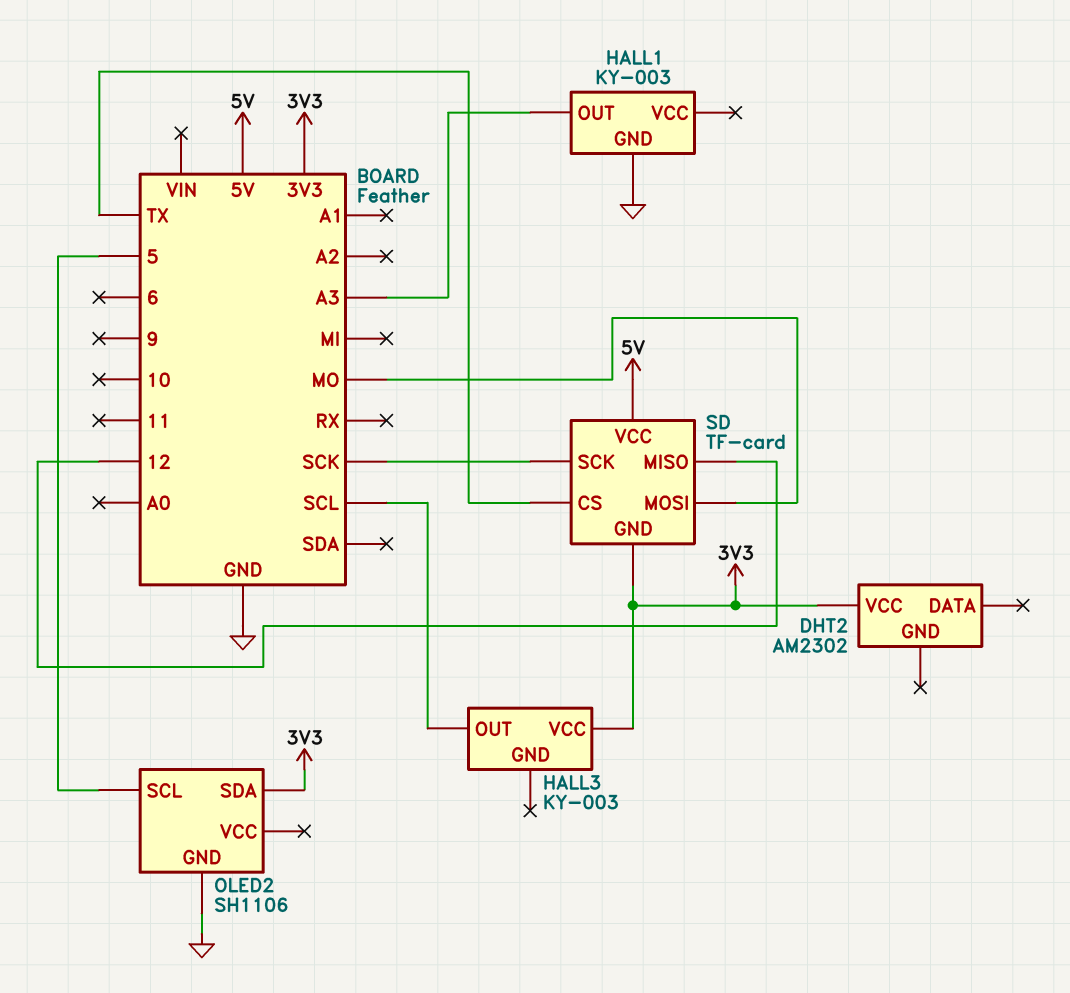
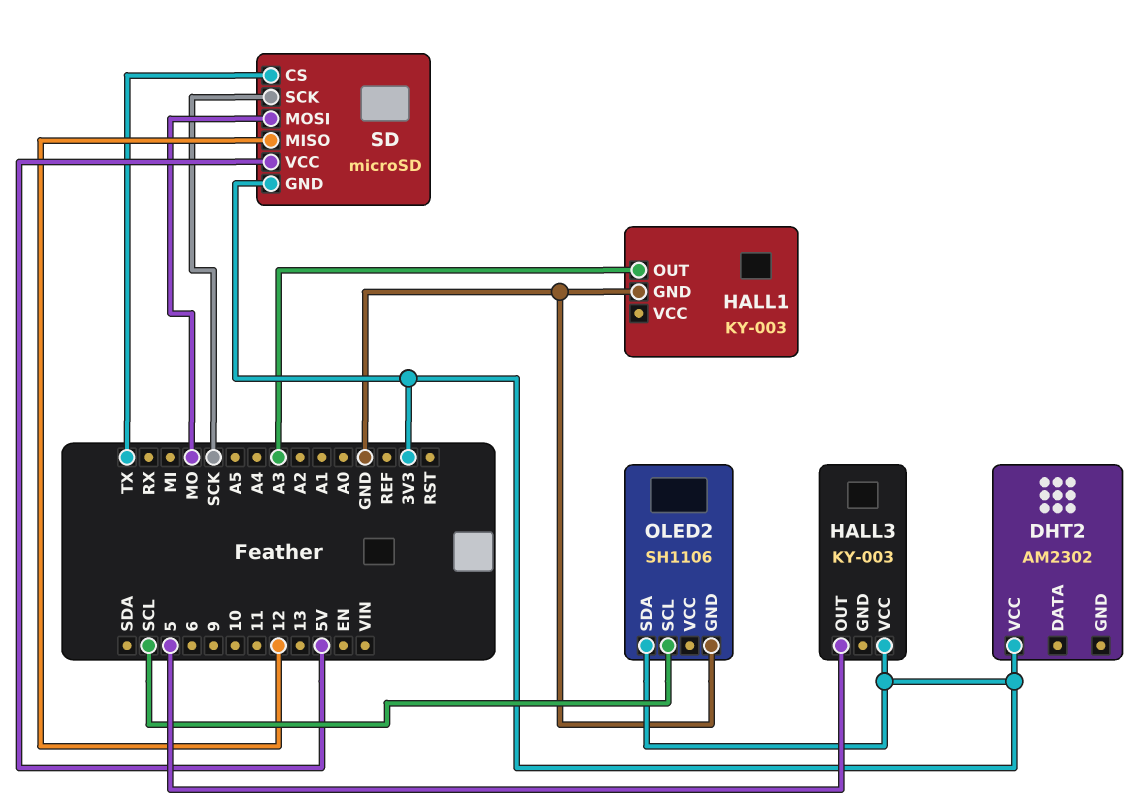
HALL3 pin OUT: SCL -> 5
OLED2 pin SCL: 5 -> SCL
SD: TF-card -> microSD

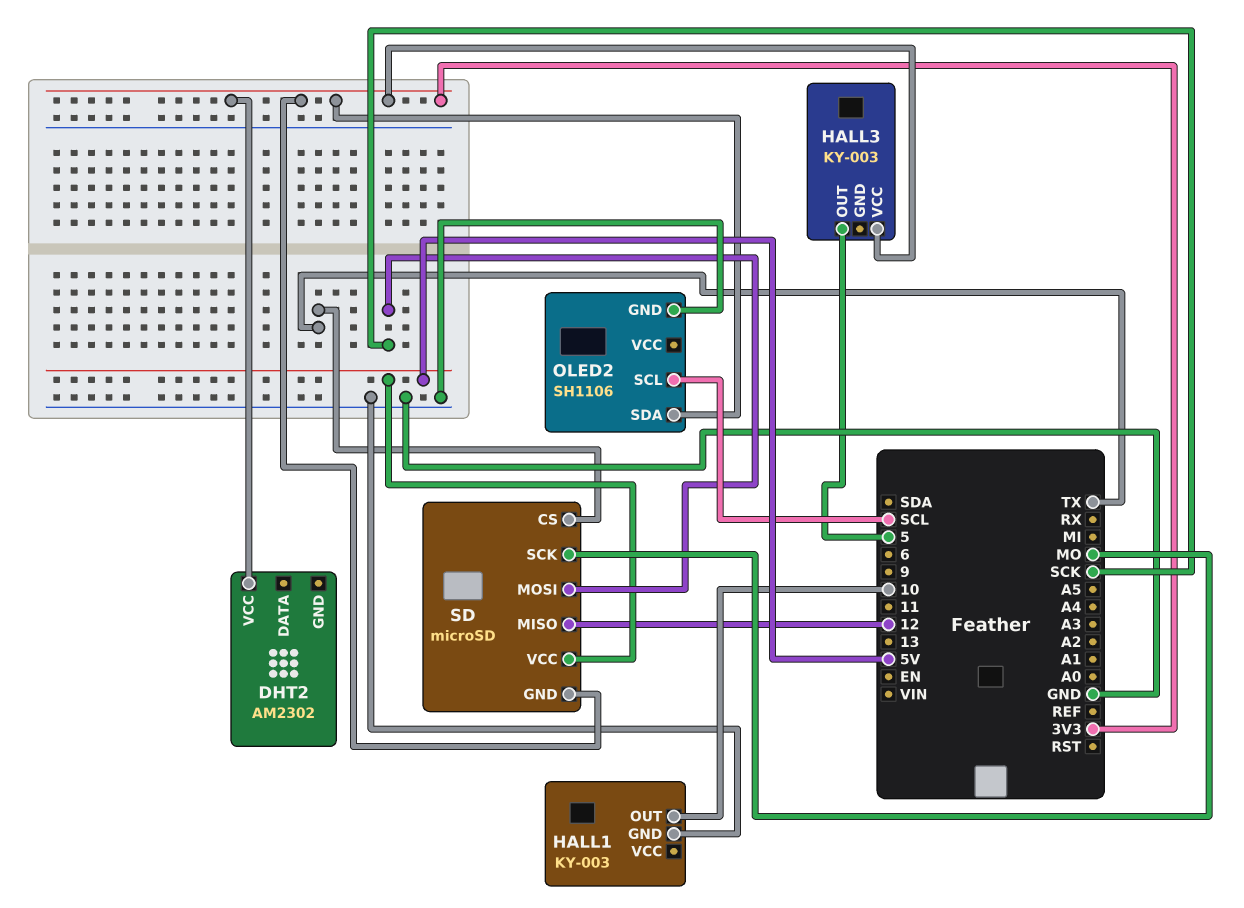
HALL1 pin OUT: A3 -> 10
SD pin MOSI: MO -> SCK
SD pin SCK: SCK -> MO

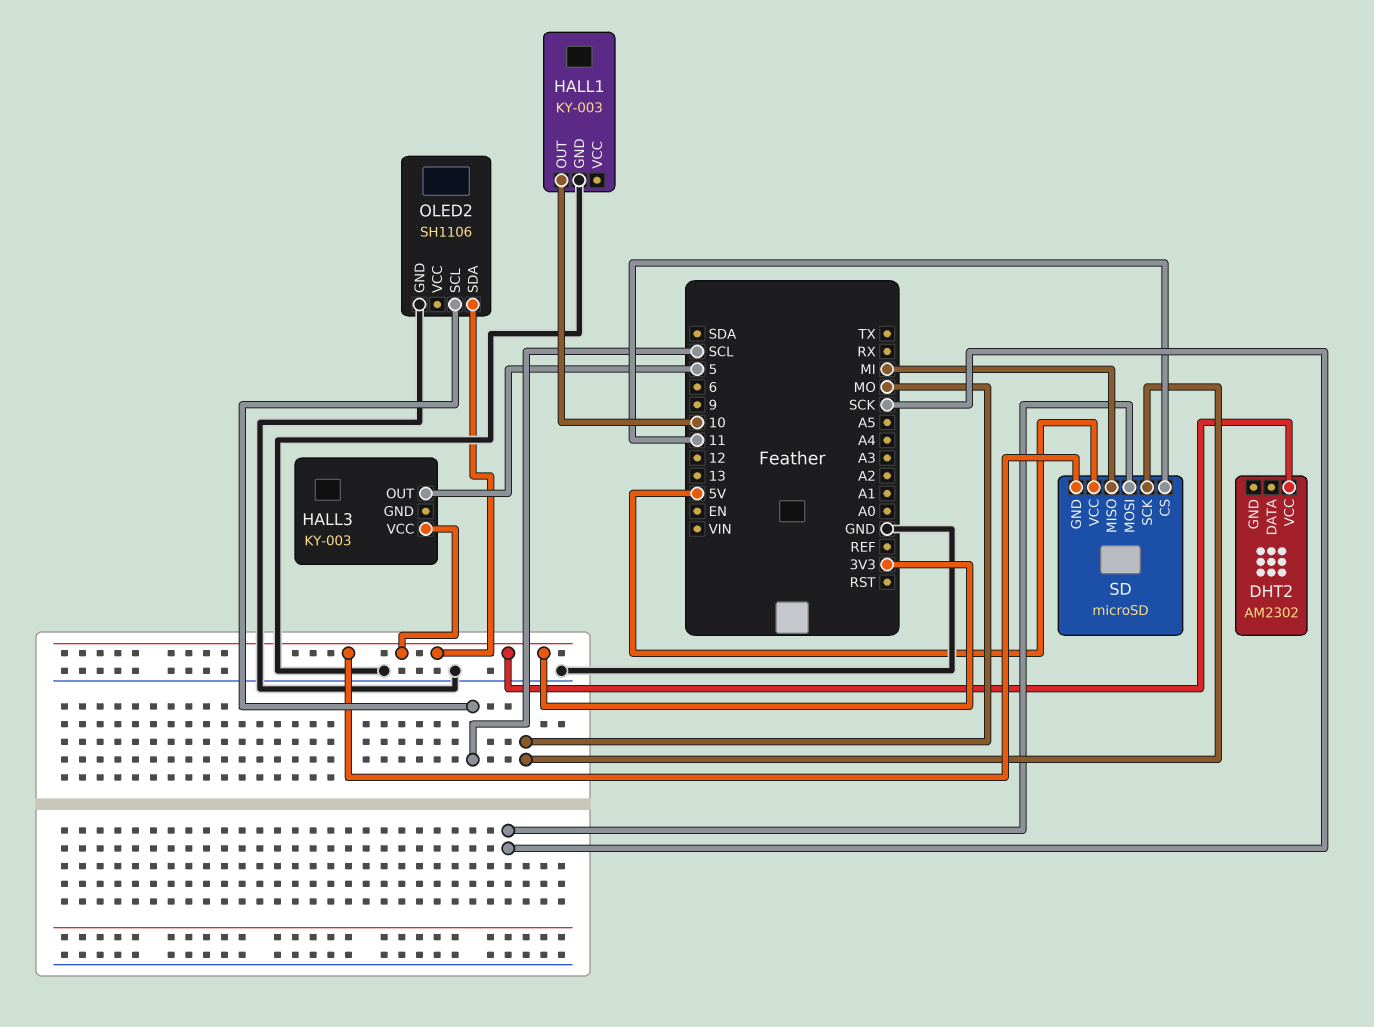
SD pin CS: TX -> 11
SD pin MISO: 12 -> MI

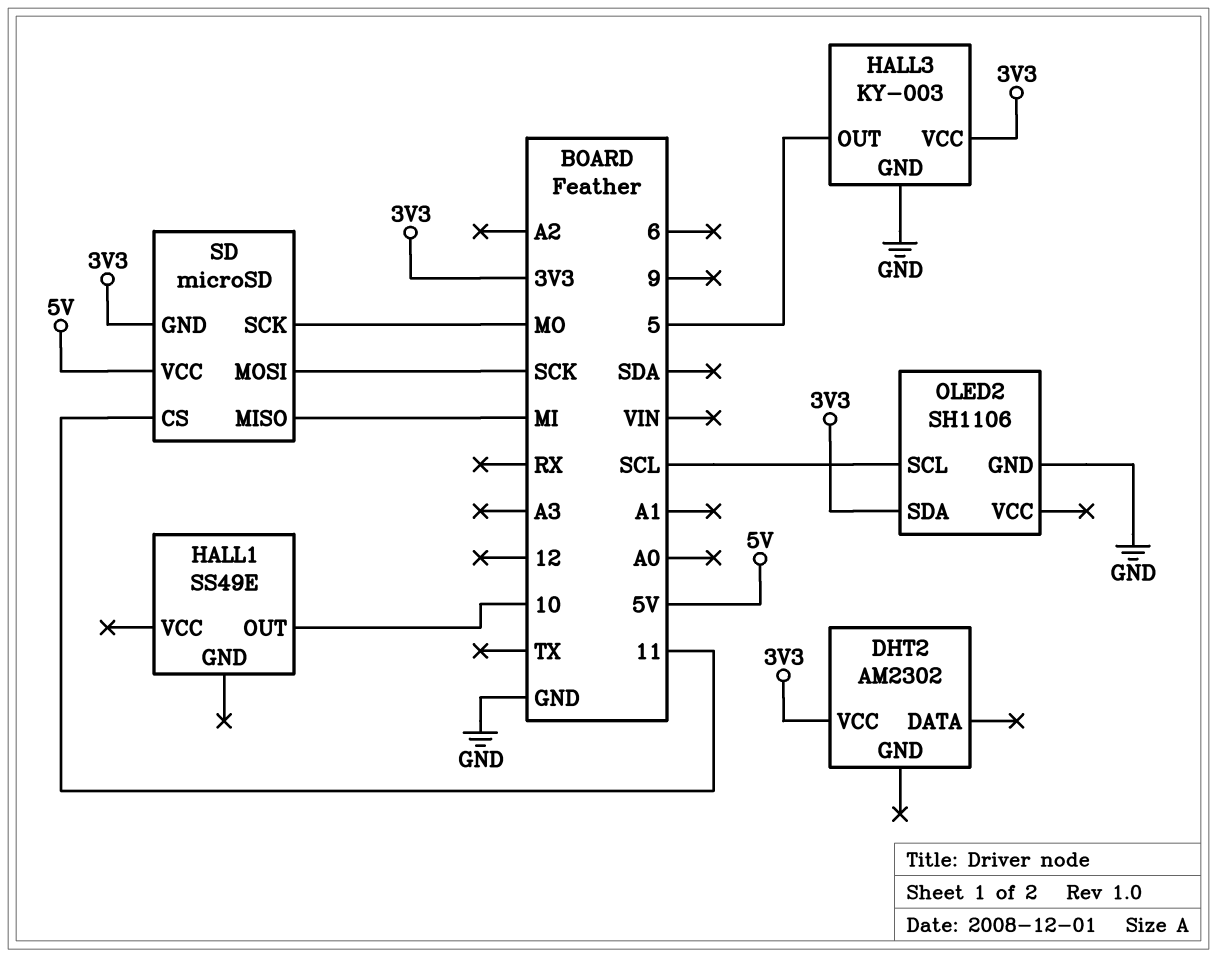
HALL1: KY-003 -> SS49E
HALL1 pin GND: GND -> none
HALL3 pin GND: none -> GND

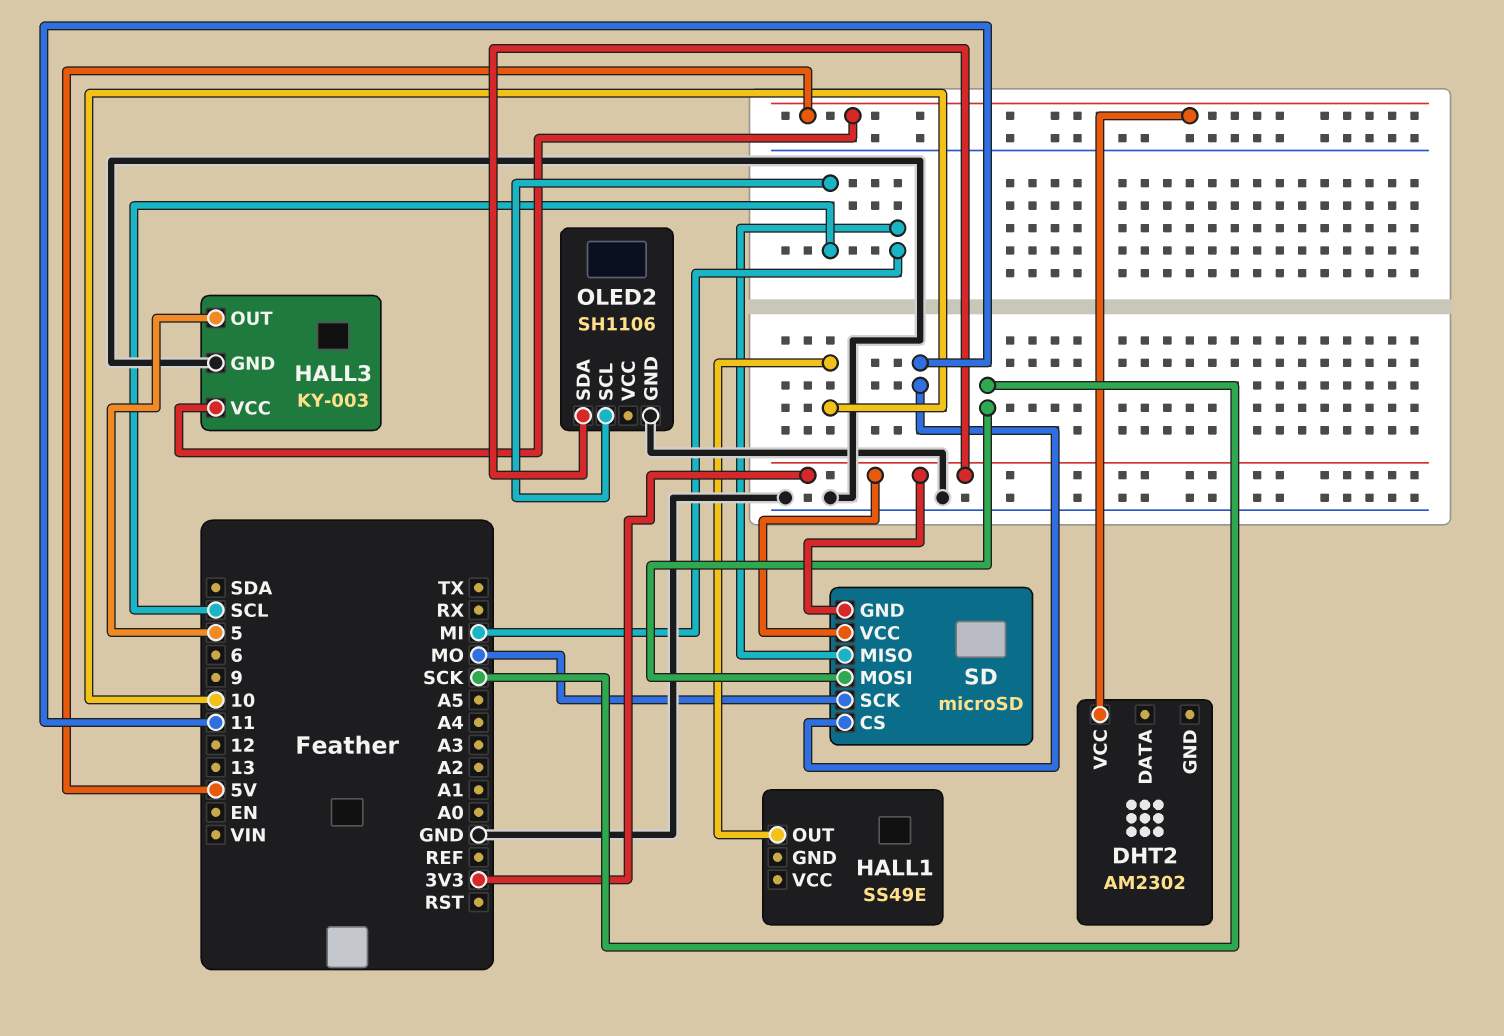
DHT2 pin VCC: 3V3 -> 5V
HALL3 pin VCC: 3V3 -> 5V
SD pin VCC: 5V -> 3V3

